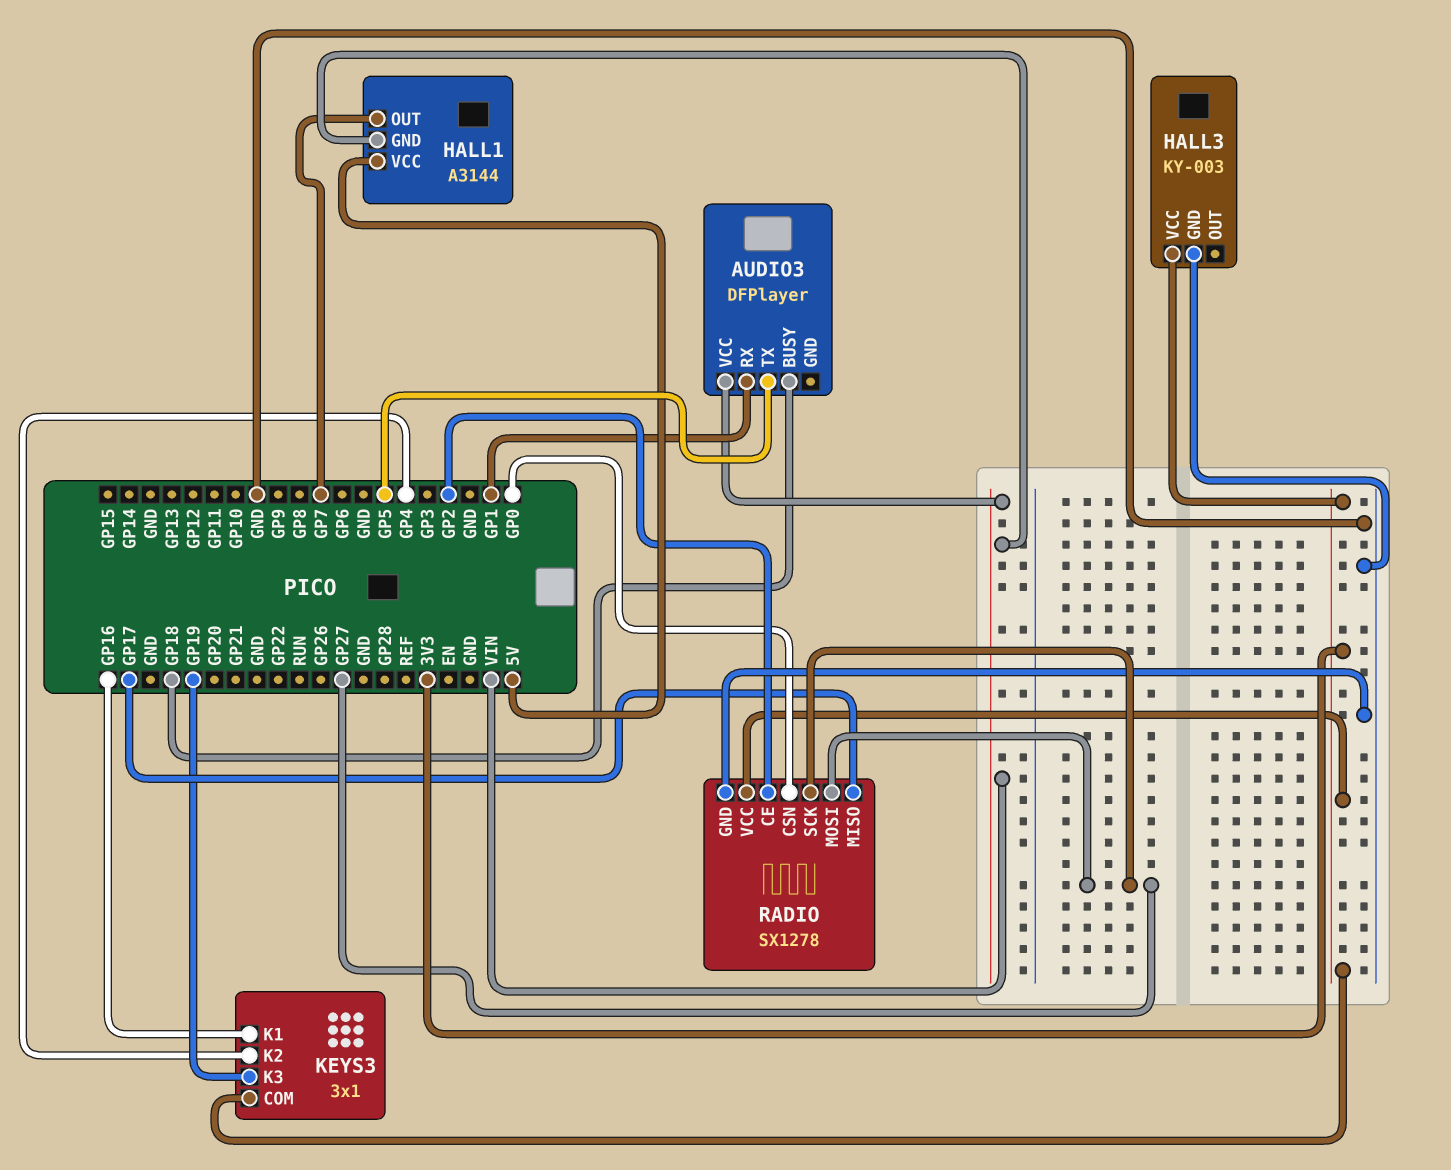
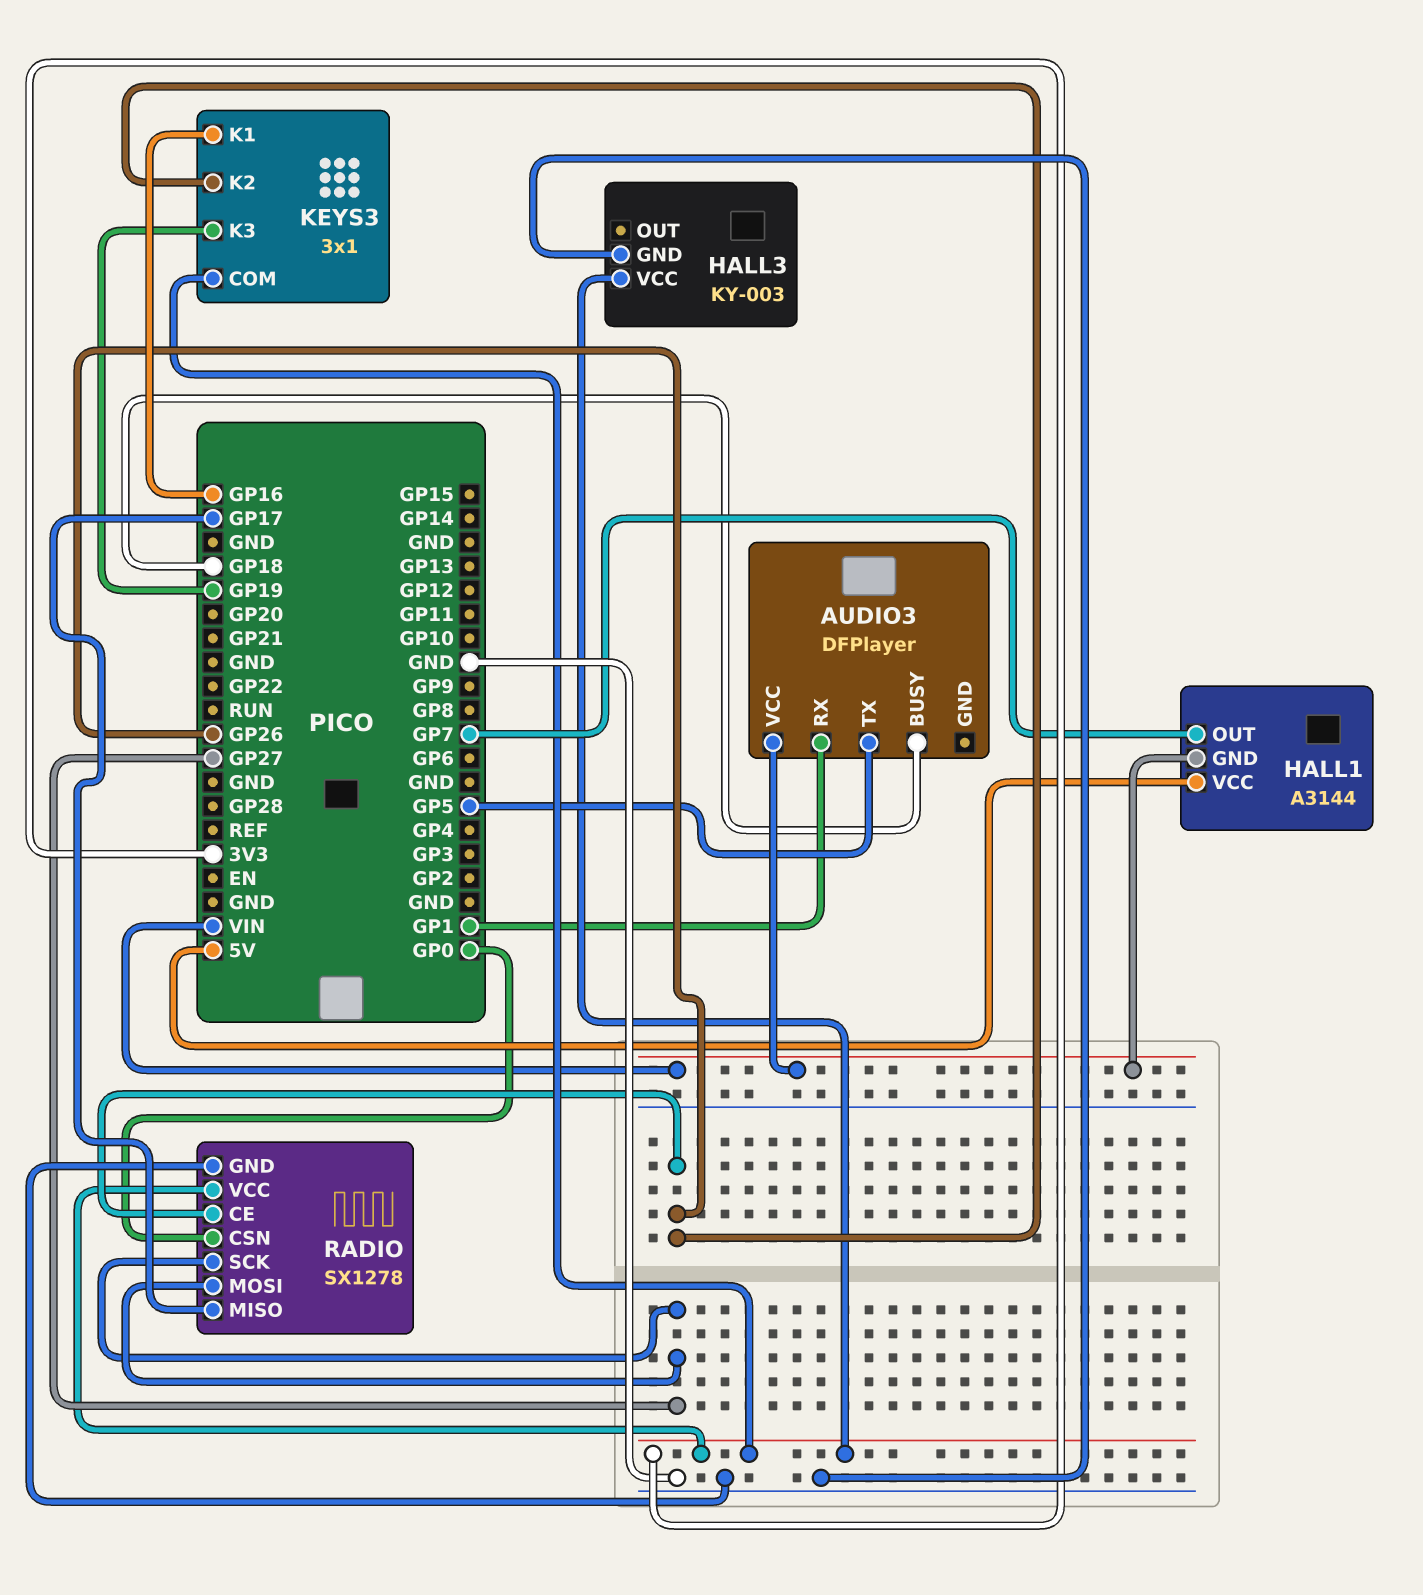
KEYS3 pin K2: GP4 -> GP26
RADIO pin CE: GP2 -> GP26

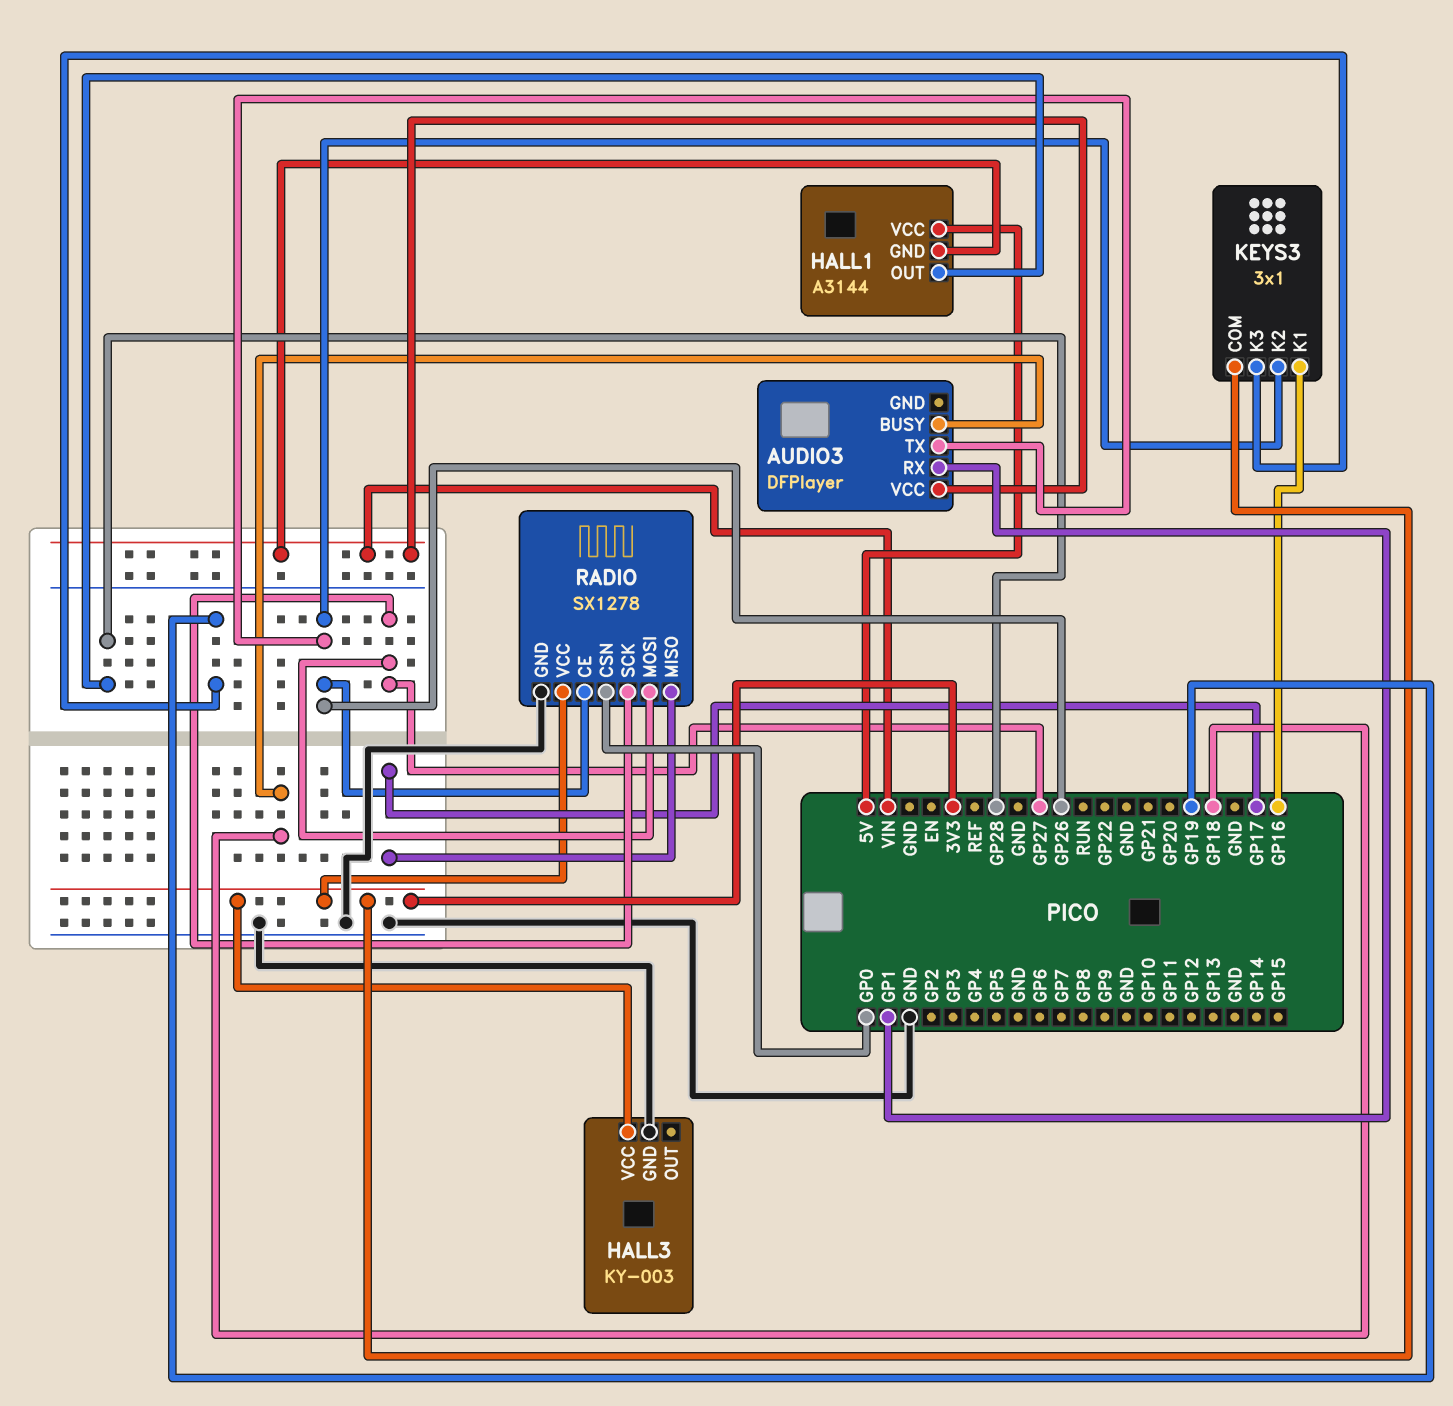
AUDIO3 pin TX: GP5 -> GP26
HALL1 pin OUT: GP7 -> GP28

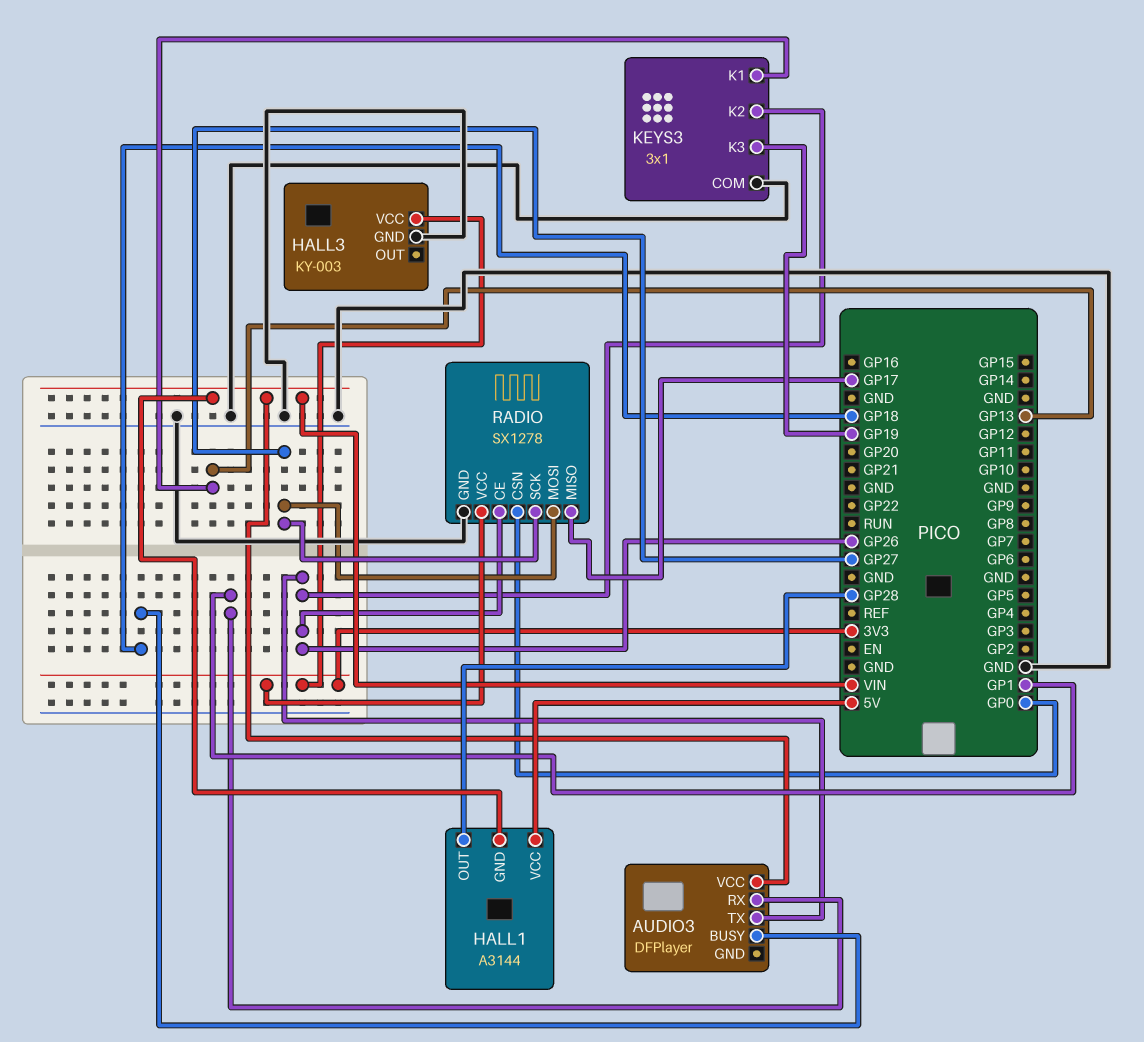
KEYS3 pin COM: 3V3 -> GND
KEYS3 pin K1: GP16 -> GP13

